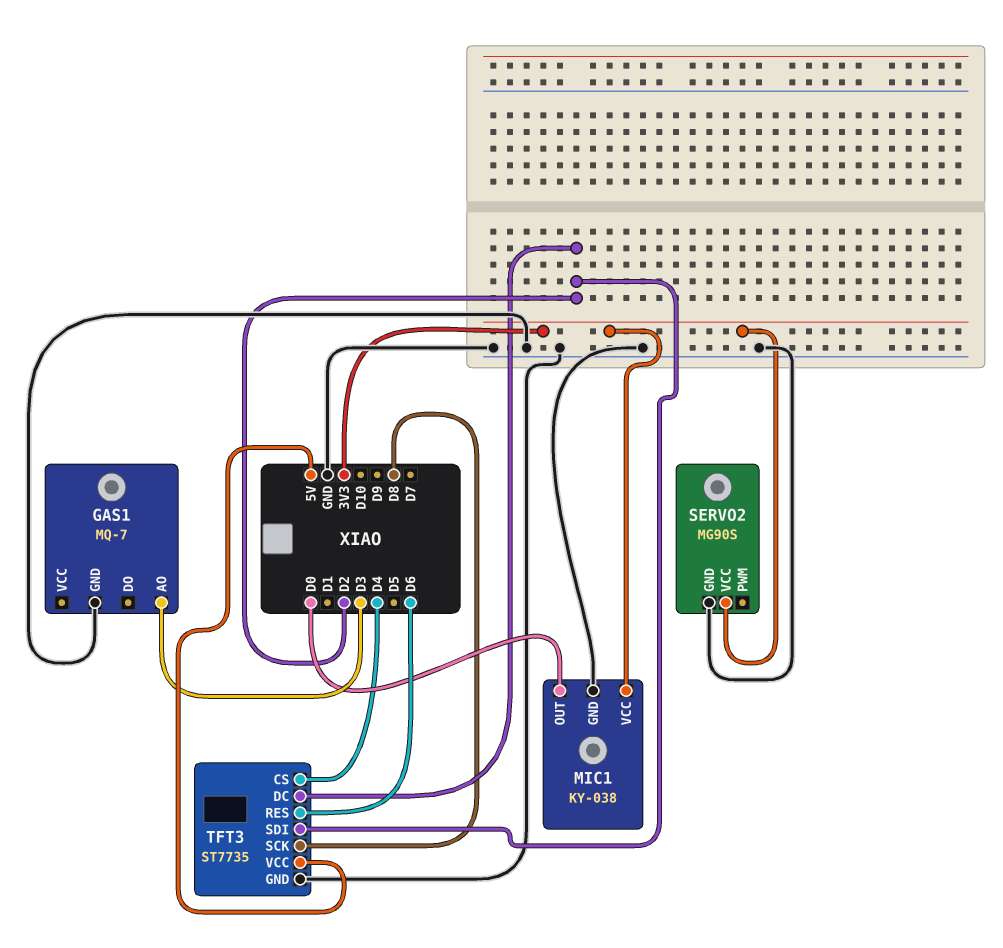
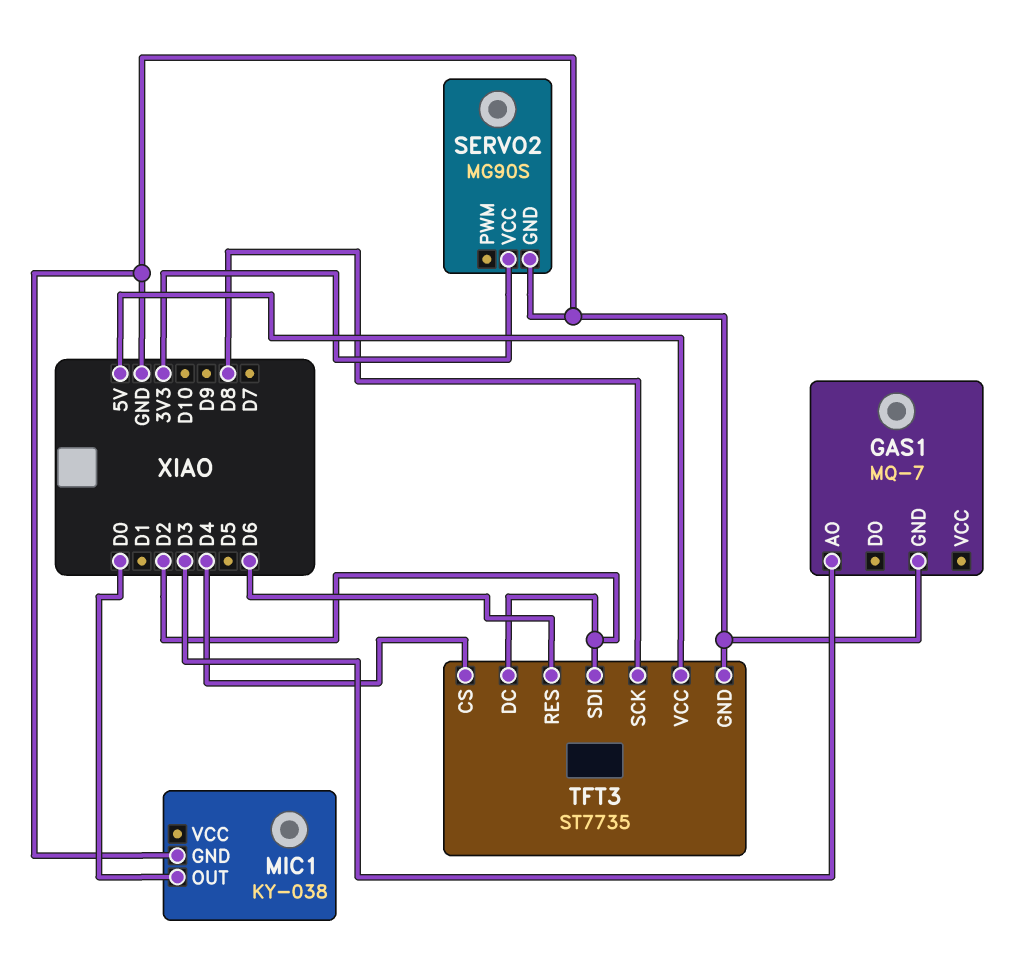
MIC1 pin VCC: 3V3 -> none

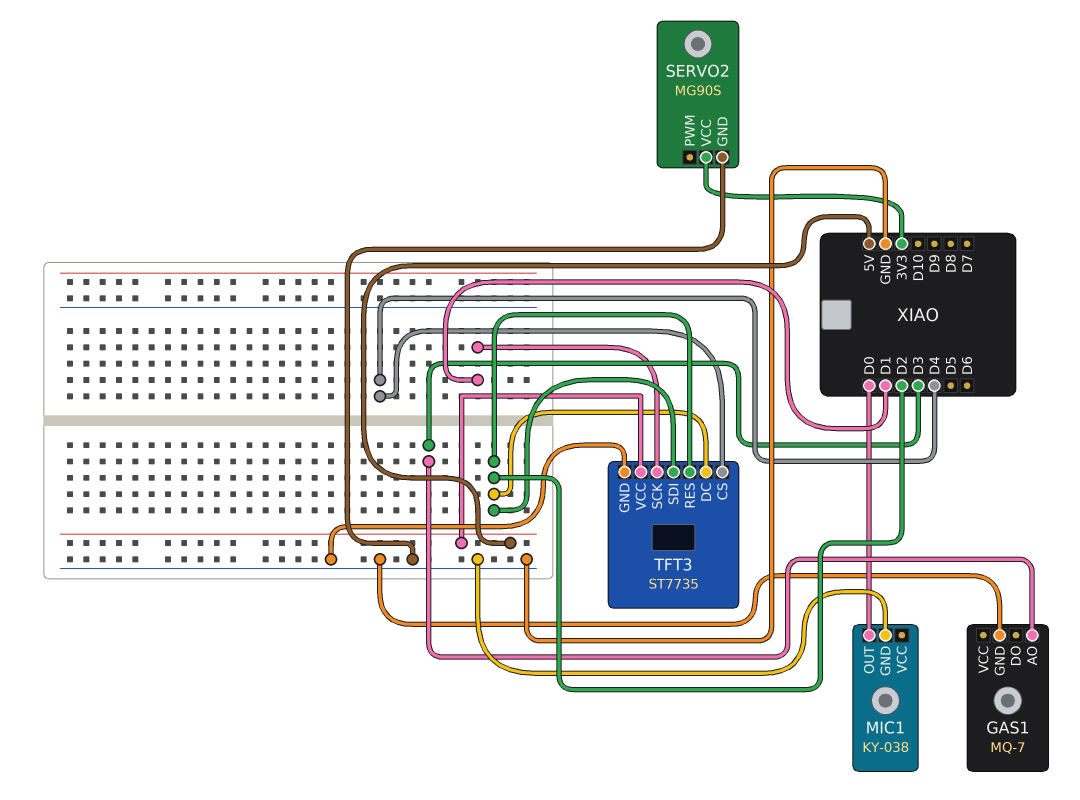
TFT3 pin RES: D6 -> D2
TFT3 pin SCK: D8 -> D1

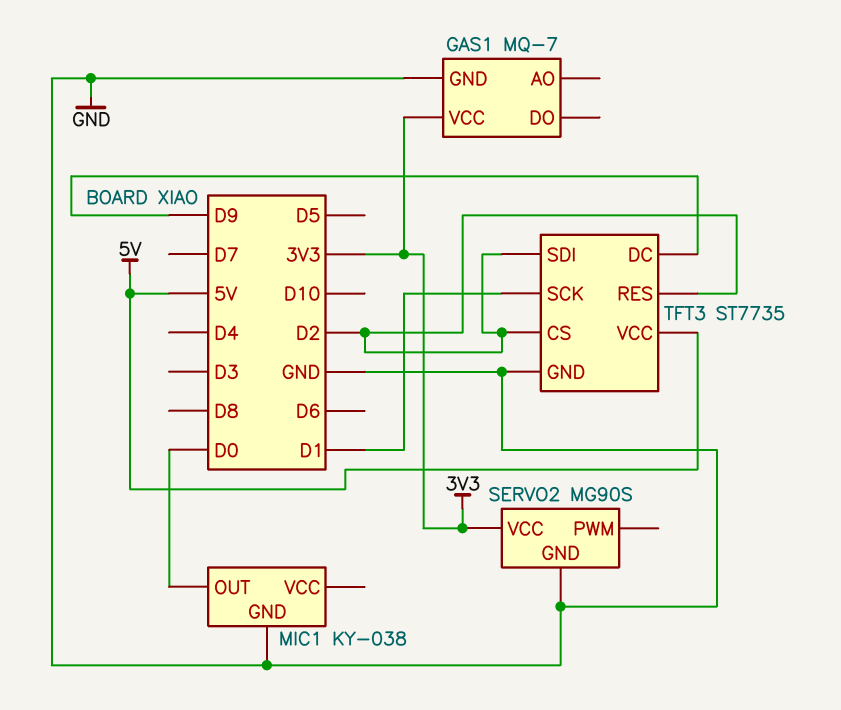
GAS1 pin AO: D3 -> none
GAS1 pin VCC: none -> 3V3
TFT3 pin CS: D4 -> D2
TFT3 pin DC: D2 -> D9

